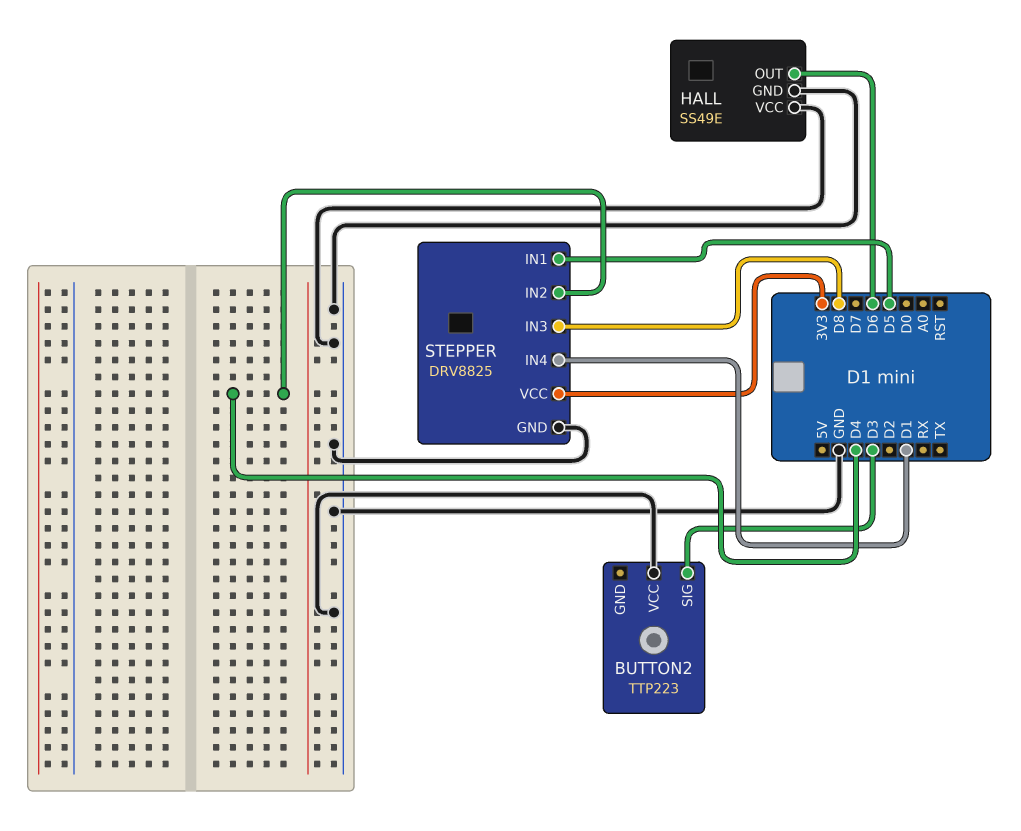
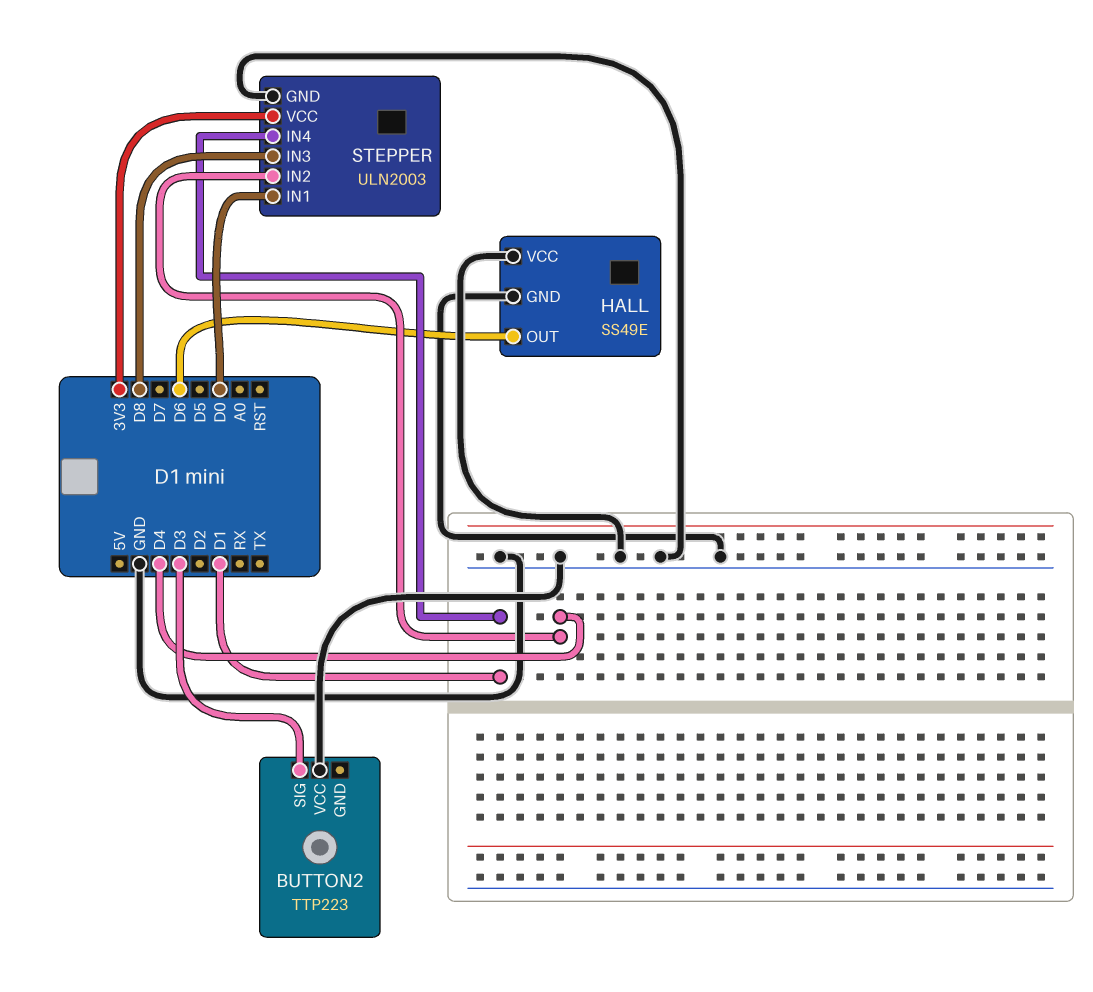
STEPPER: DRV8825 -> ULN2003
STEPPER pin IN1: D5 -> D0

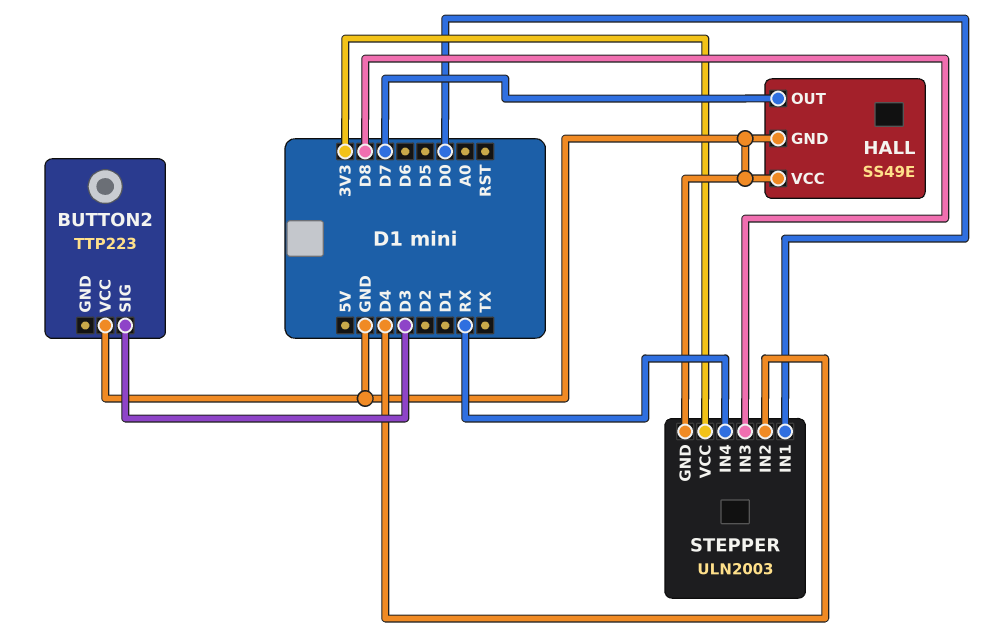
HALL pin OUT: D6 -> D7
STEPPER pin IN4: D1 -> RX

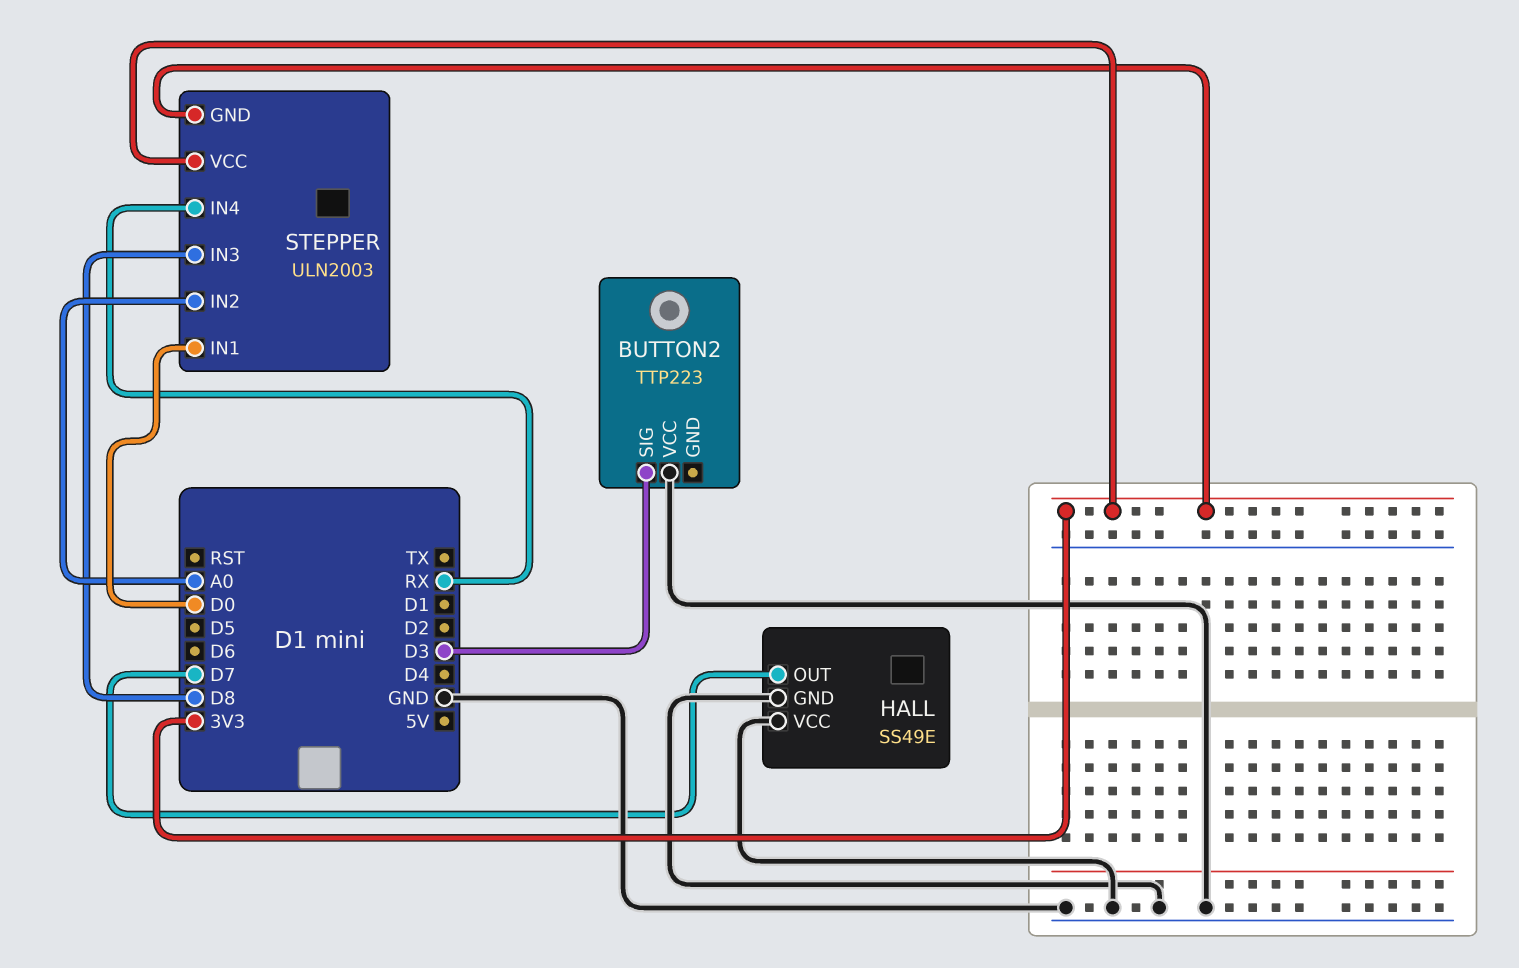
STEPPER pin GND: GND -> 3V3
STEPPER pin IN2: D4 -> A0

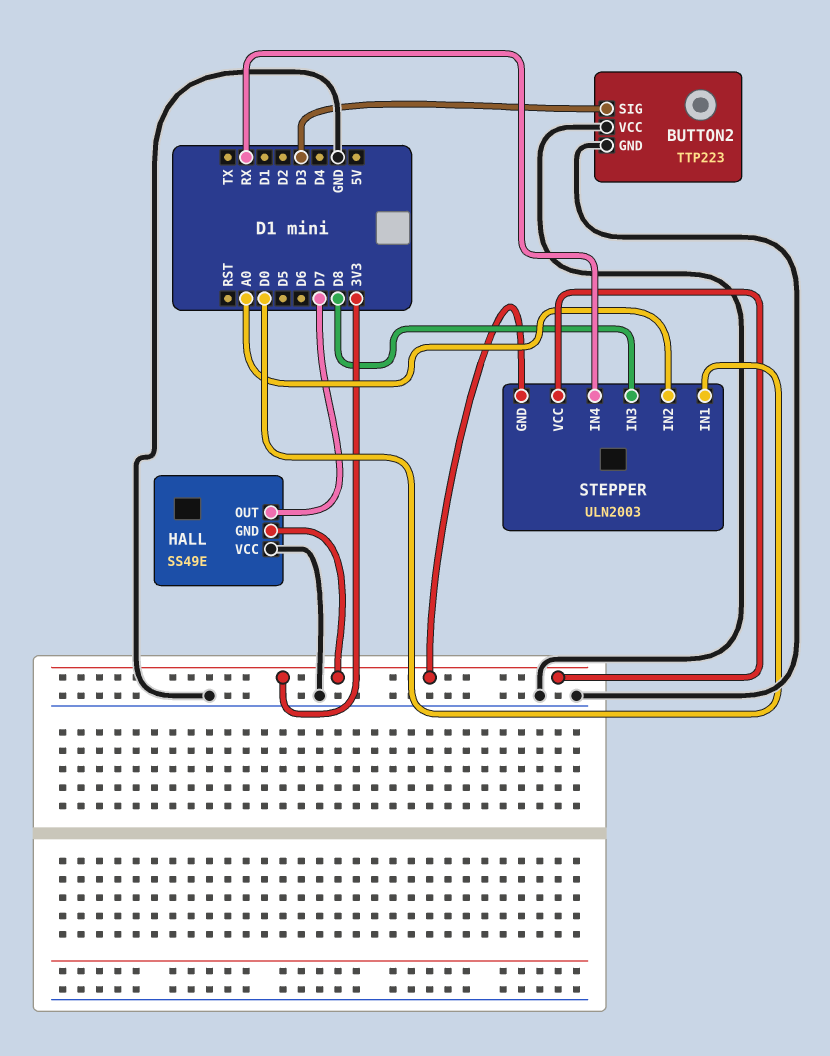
BUTTON2 pin GND: none -> GND
HALL pin GND: GND -> 3V3

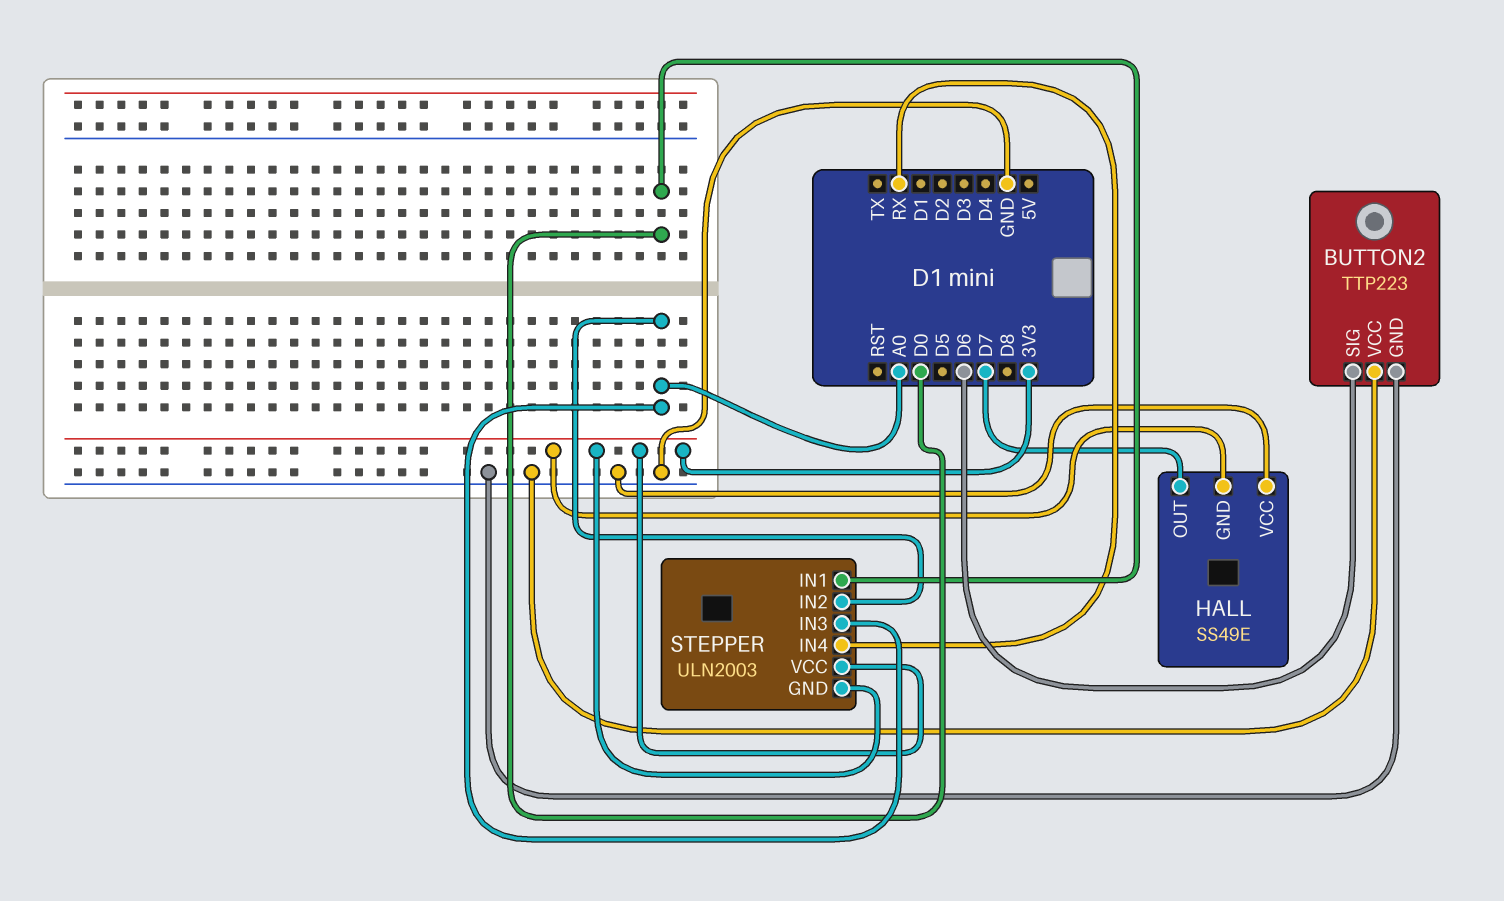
BUTTON2 pin SIG: D3 -> D6
STEPPER pin IN3: D8 -> A0

